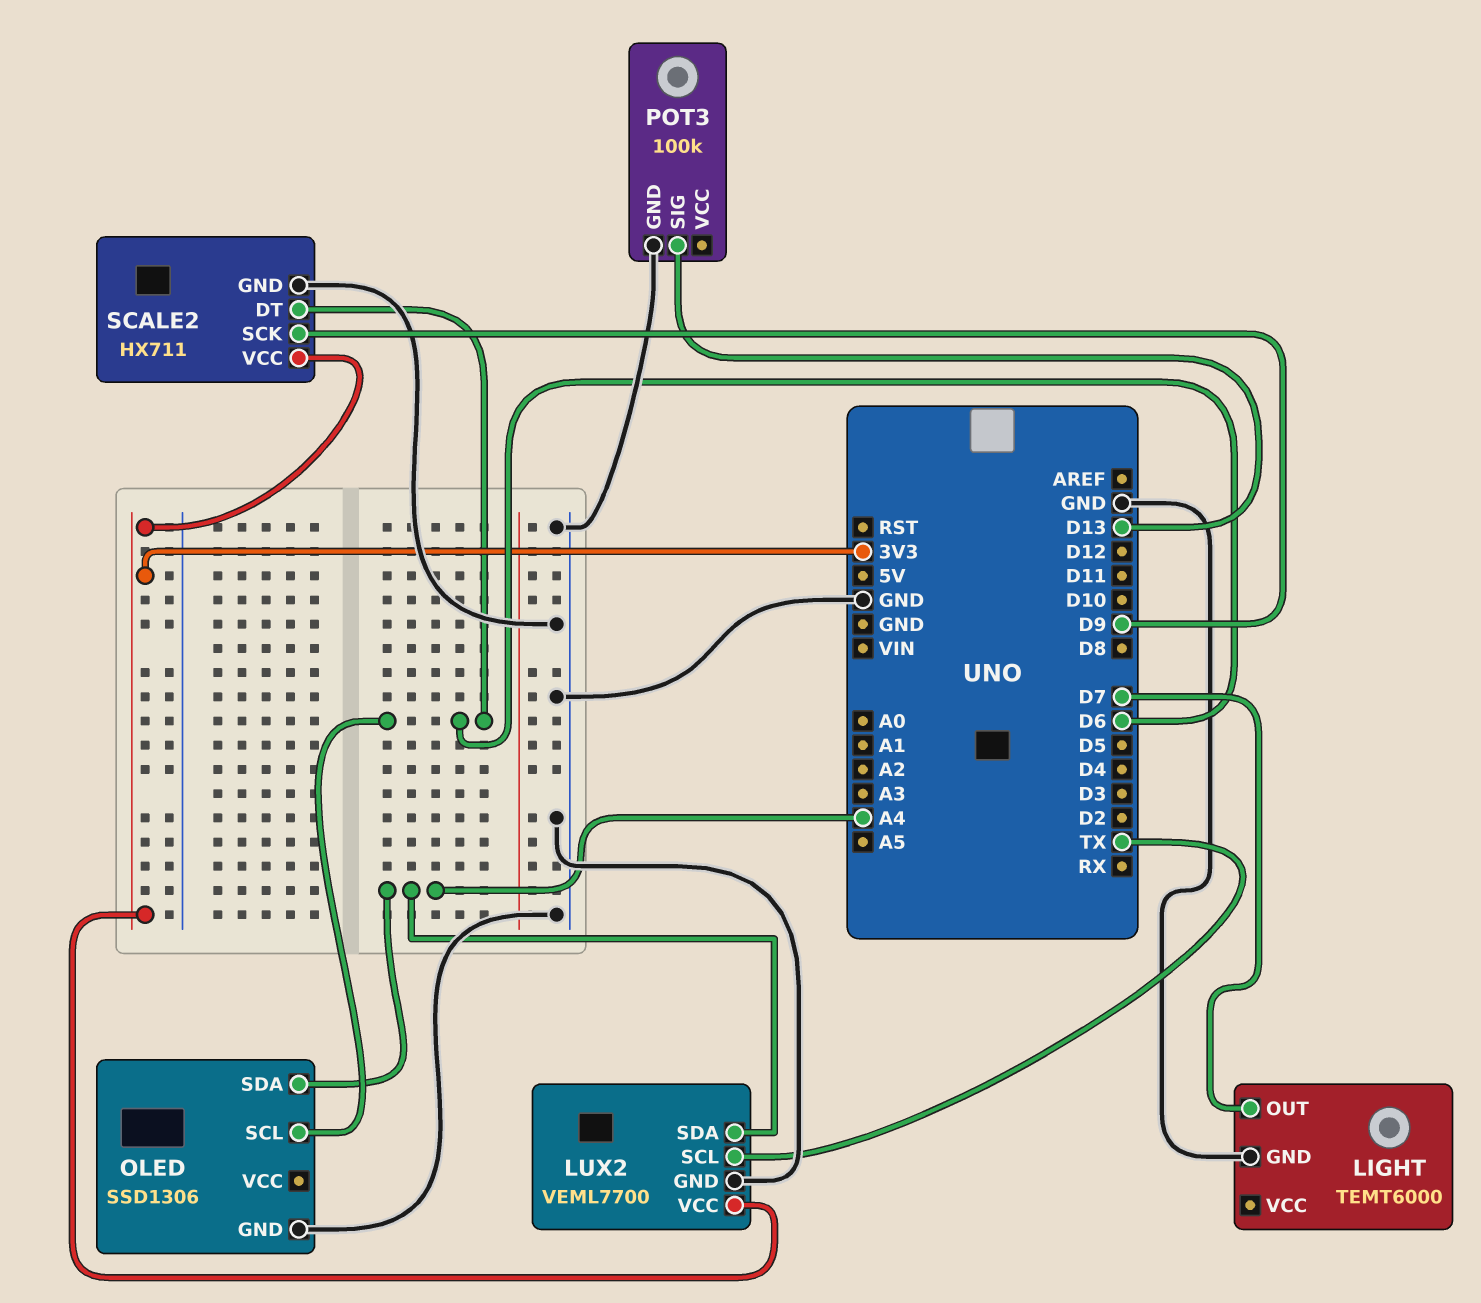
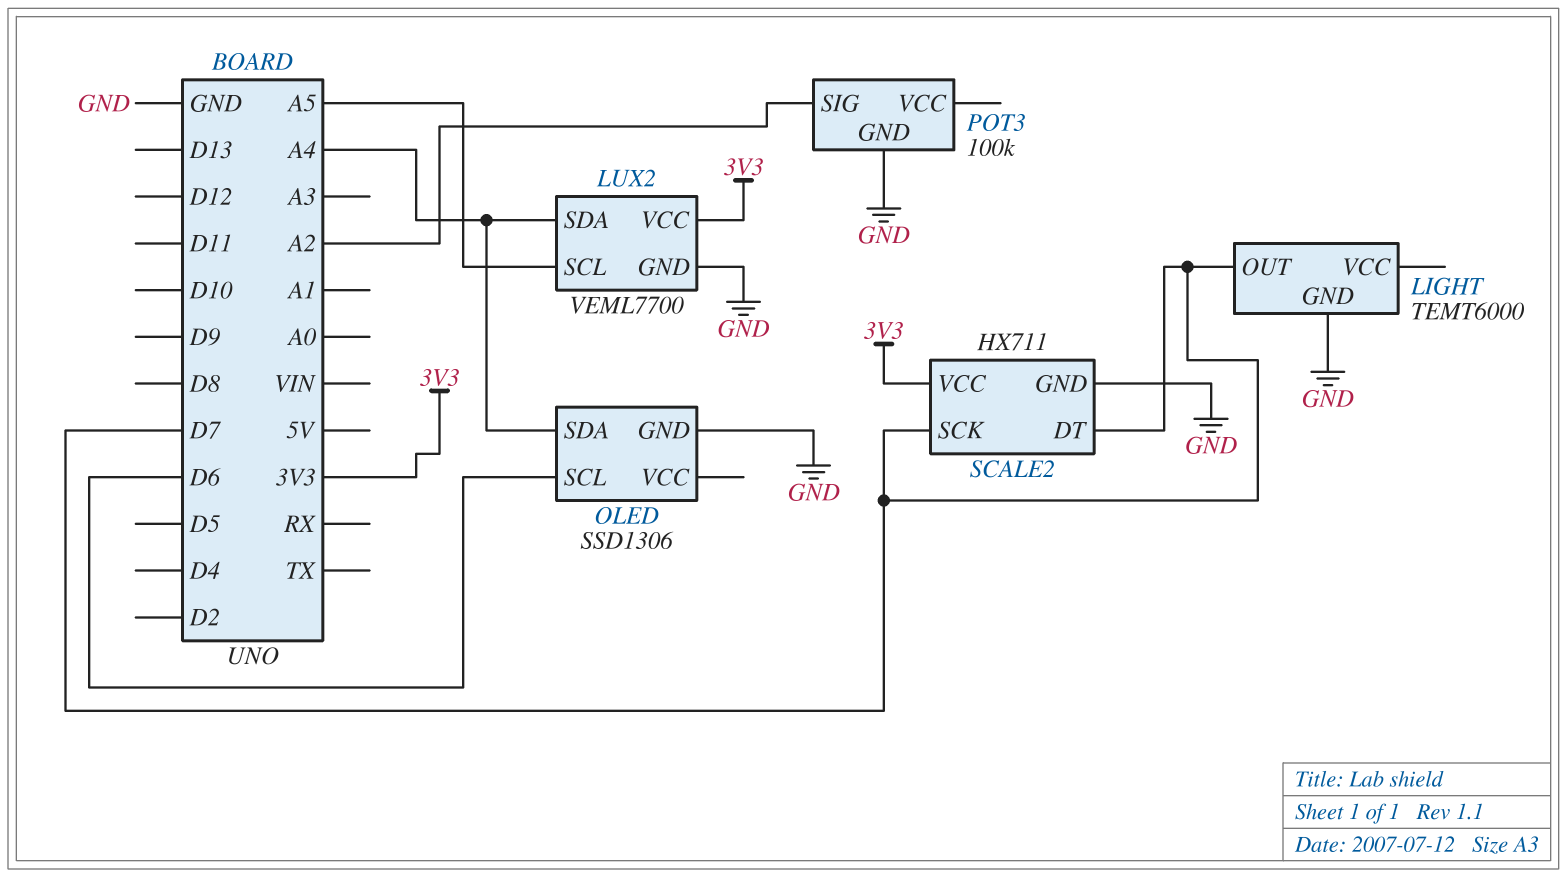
LUX2 pin SCL: TX -> A5
POT3 pin SIG: D13 -> A2
SCALE2 pin DT: D6 -> D7
SCALE2 pin SCK: D9 -> D7

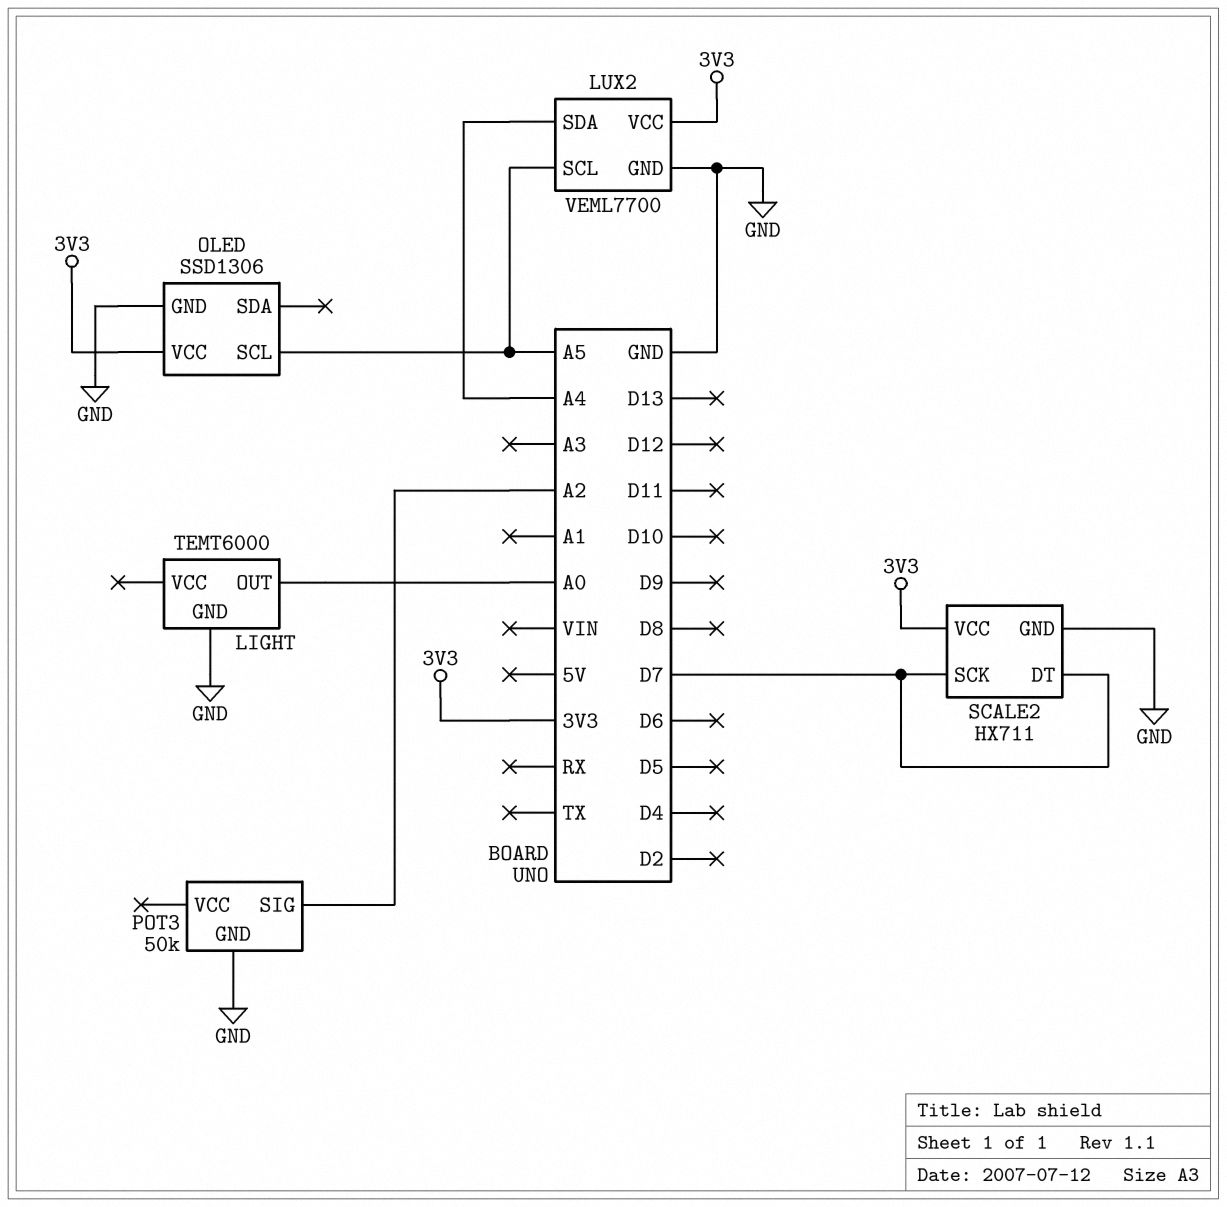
LIGHT pin OUT: D7 -> A0
OLED pin SCL: D6 -> A5
OLED pin SDA: A4 -> none
OLED pin VCC: none -> 3V3
POT3: 100k -> 50k

